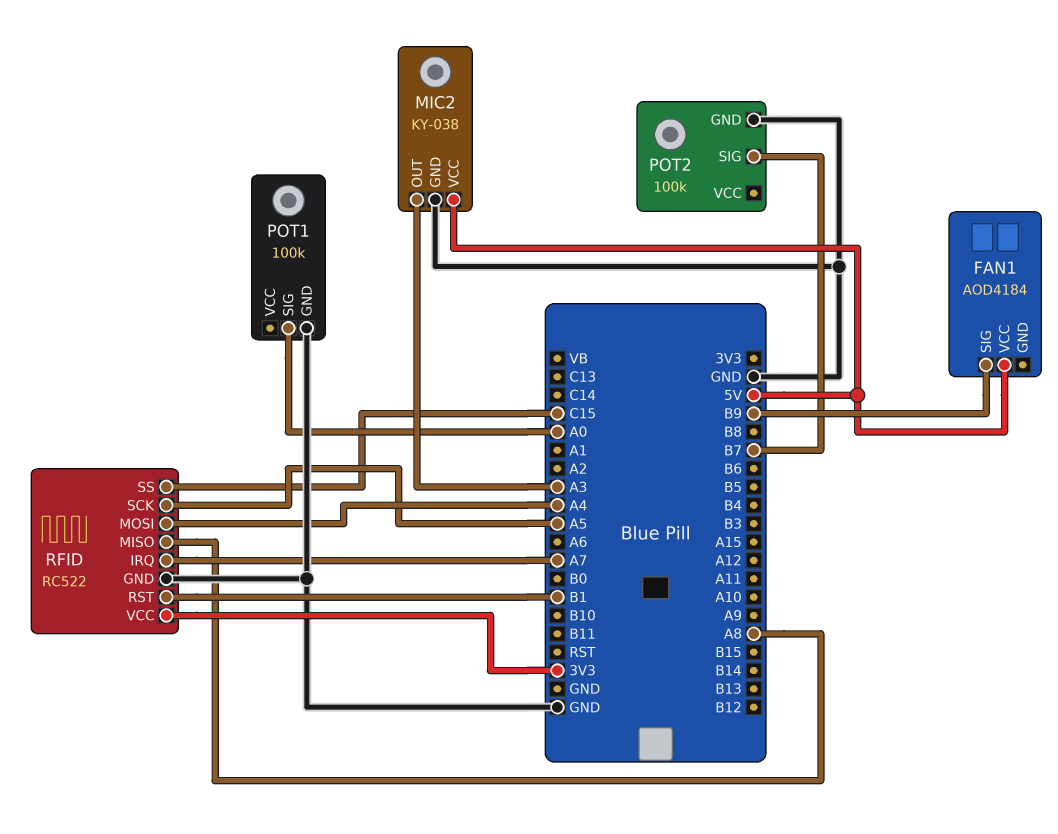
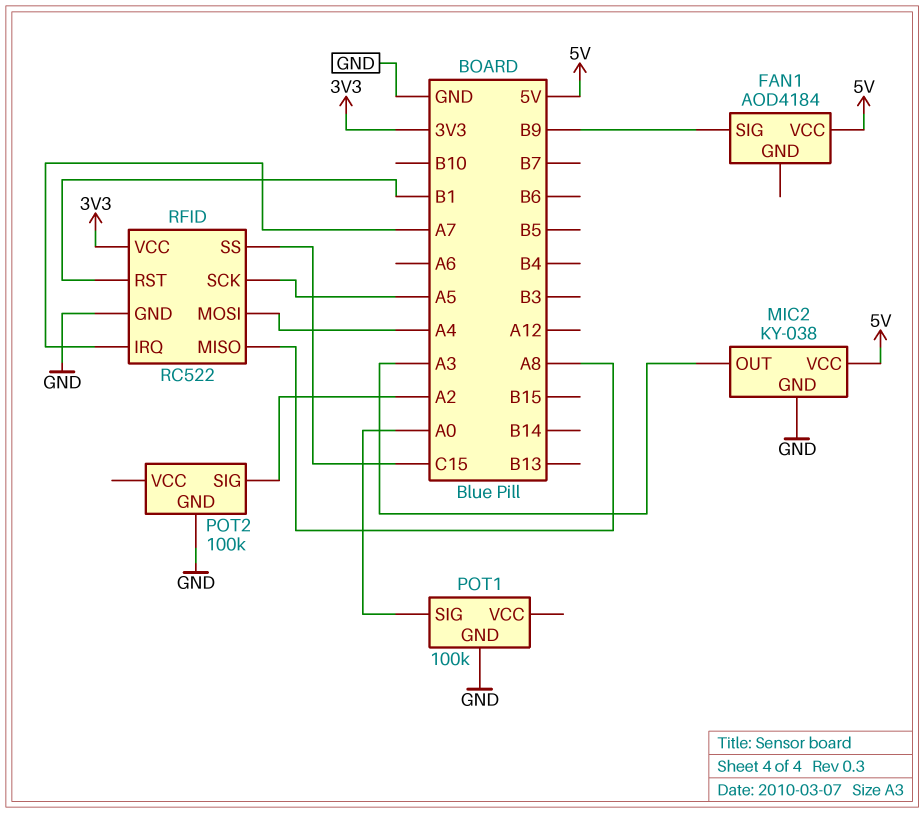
POT2 pin SIG: B7 -> A2

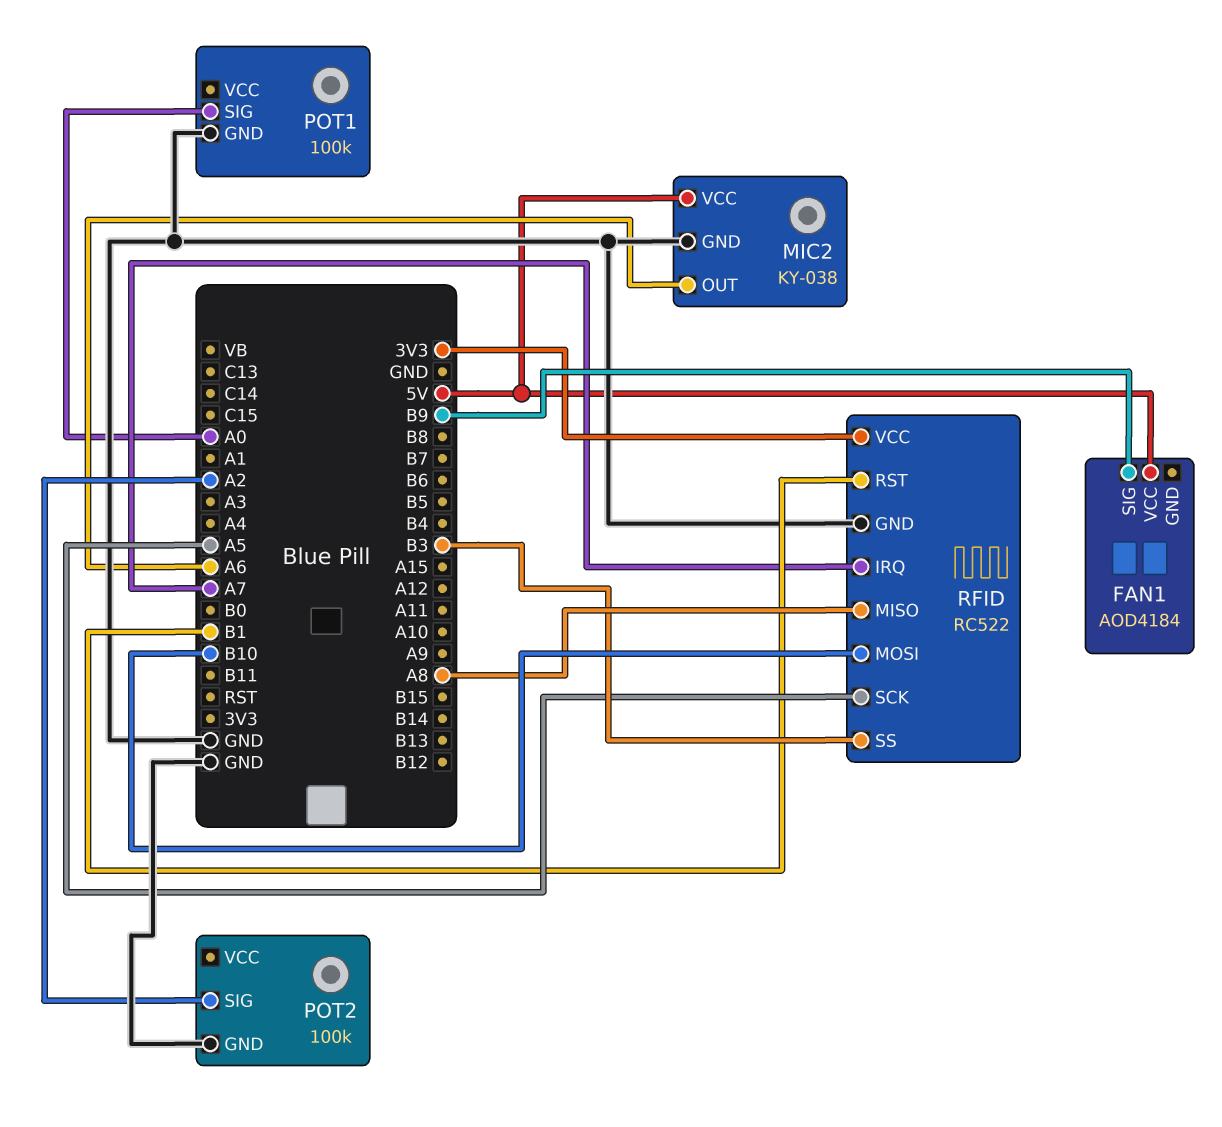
MIC2 pin OUT: A3 -> A6
RFID pin MOSI: A4 -> B10
RFID pin SS: C15 -> B3

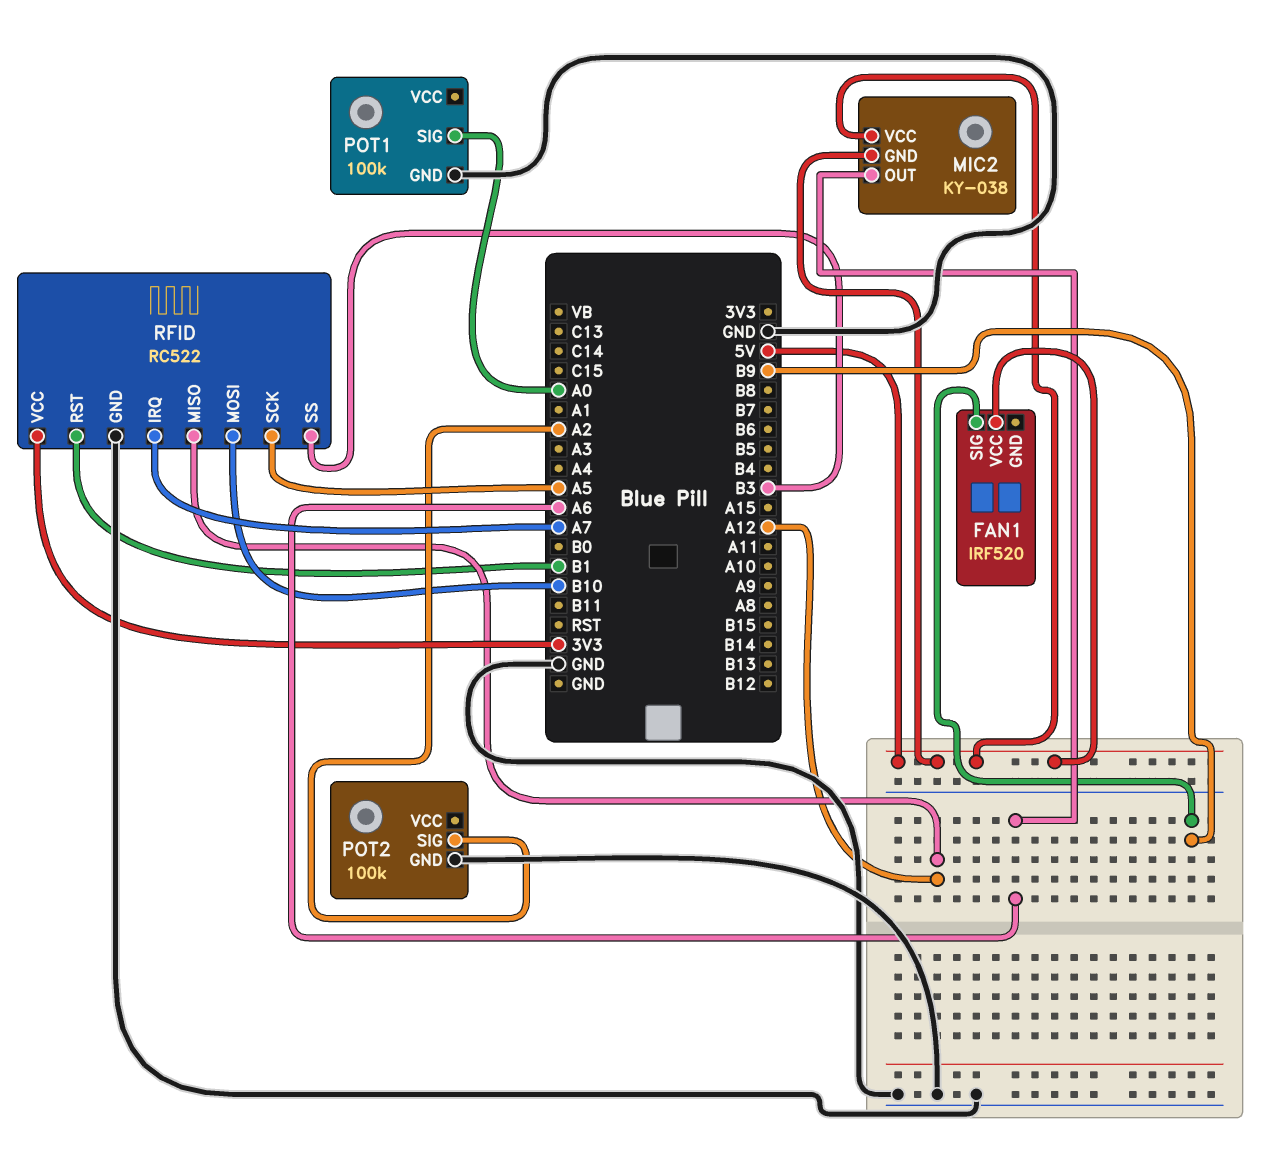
FAN1: AOD4184 -> IRF520
MIC2 pin GND: GND -> 5V
RFID pin MISO: A8 -> A12

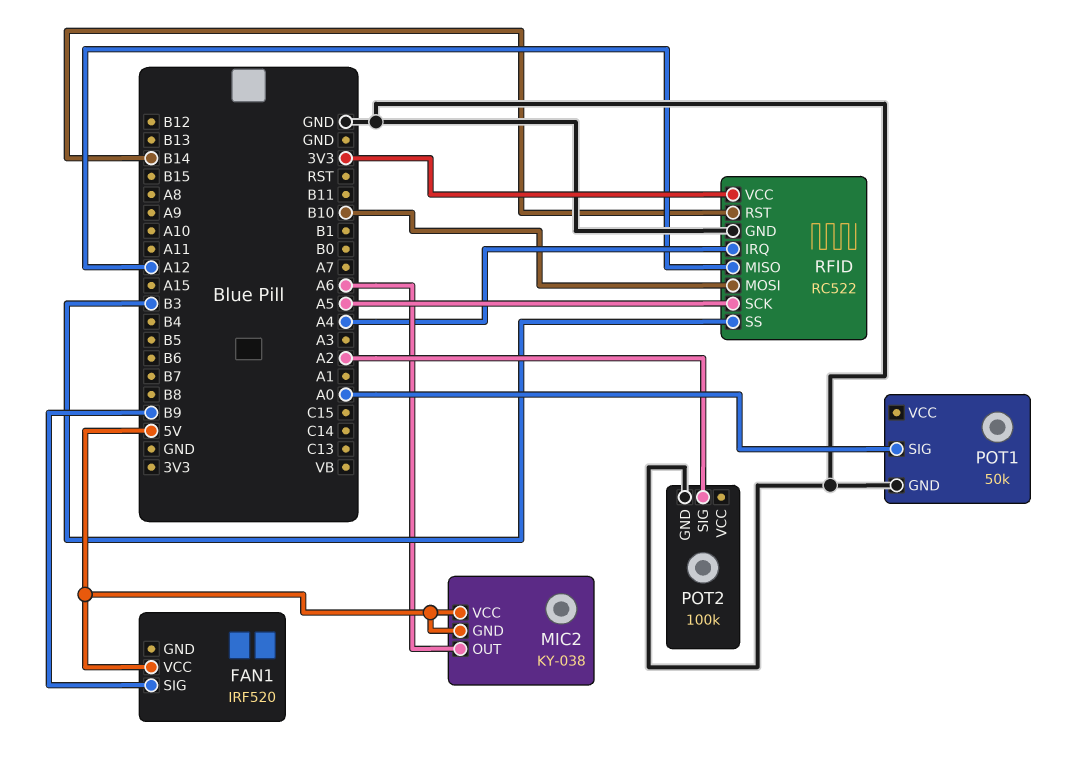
POT1: 100k -> 50k
RFID pin IRQ: A7 -> A4
RFID pin RST: B1 -> B14

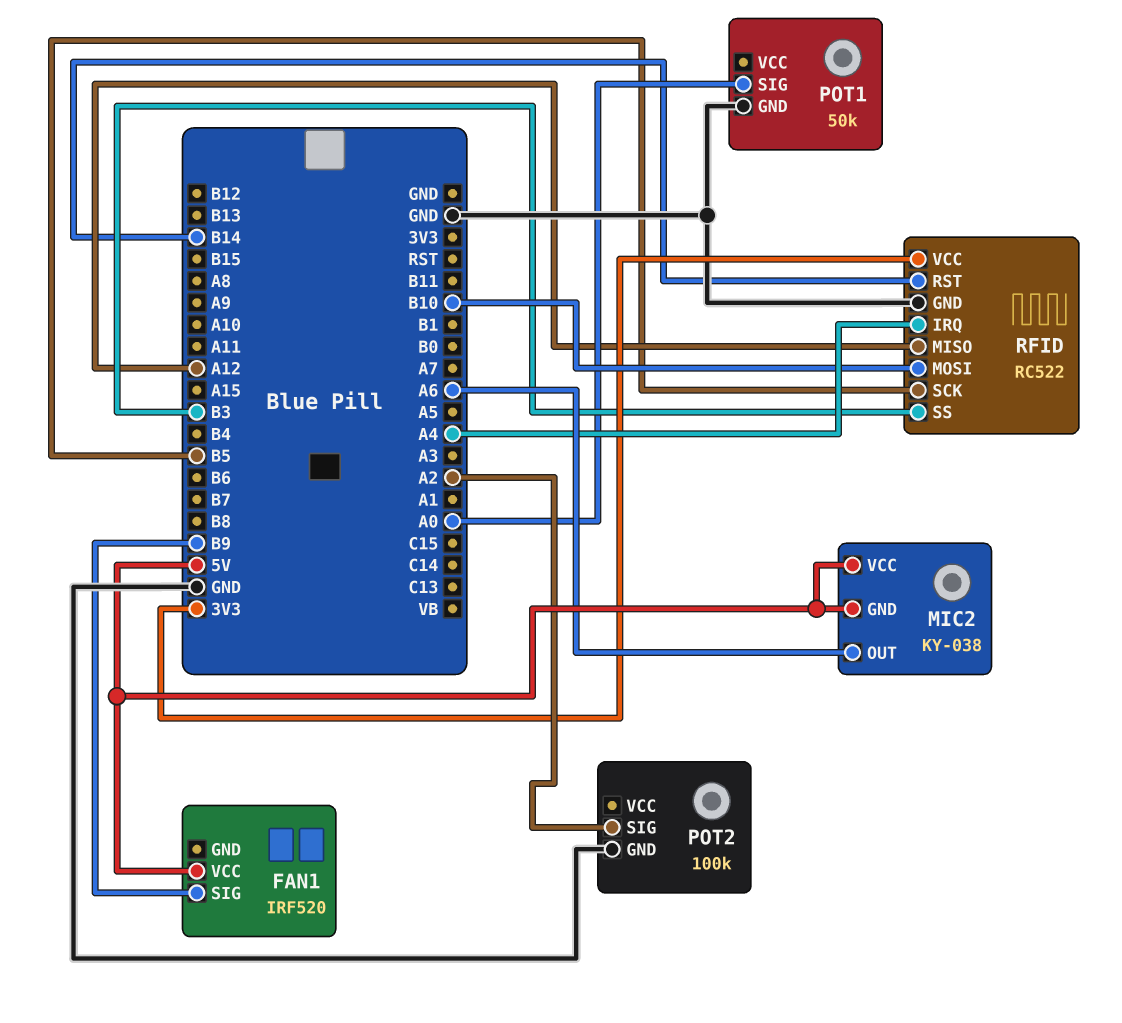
RFID pin SCK: A5 -> B5

